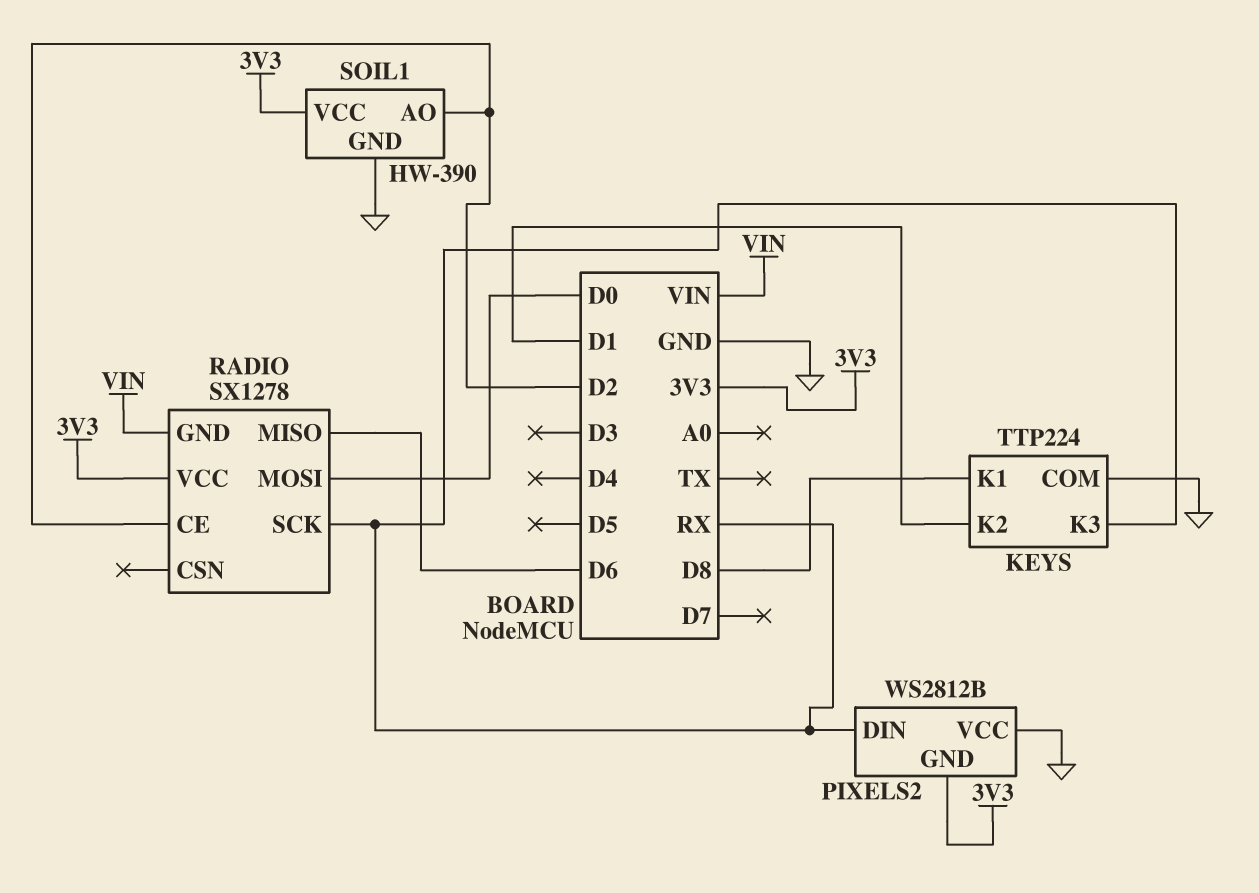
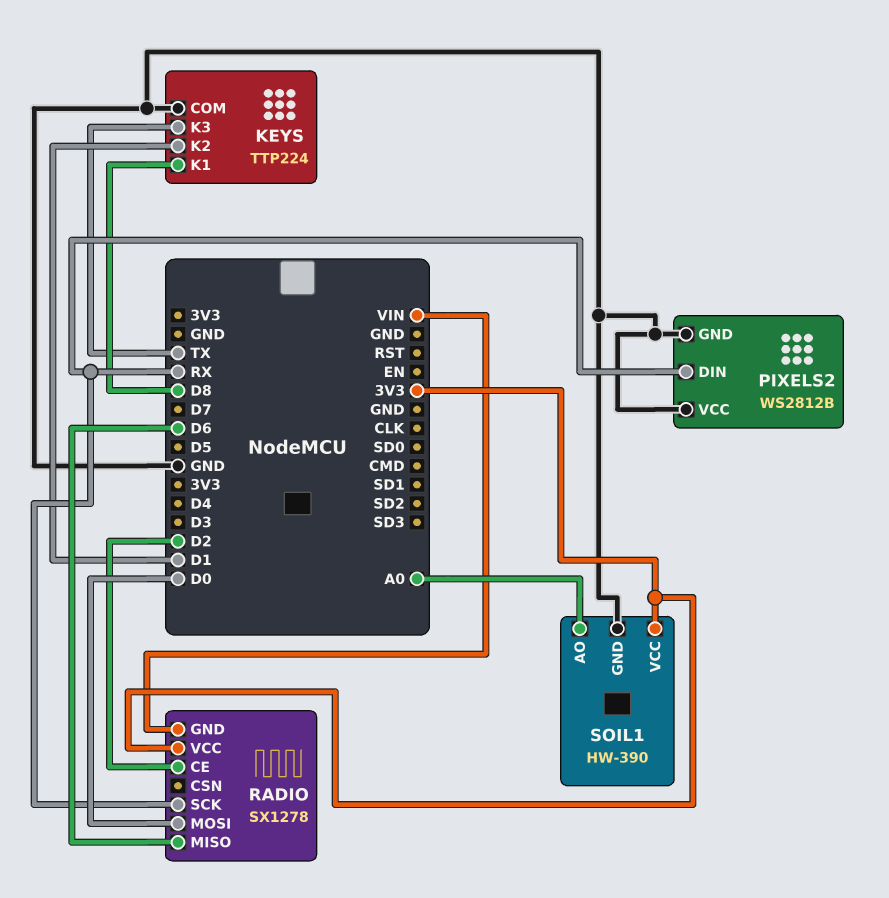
KEYS pin K3: RX -> TX
PIXELS2 pin GND: 3V3 -> GND
SOIL1 pin AO: D2 -> A0

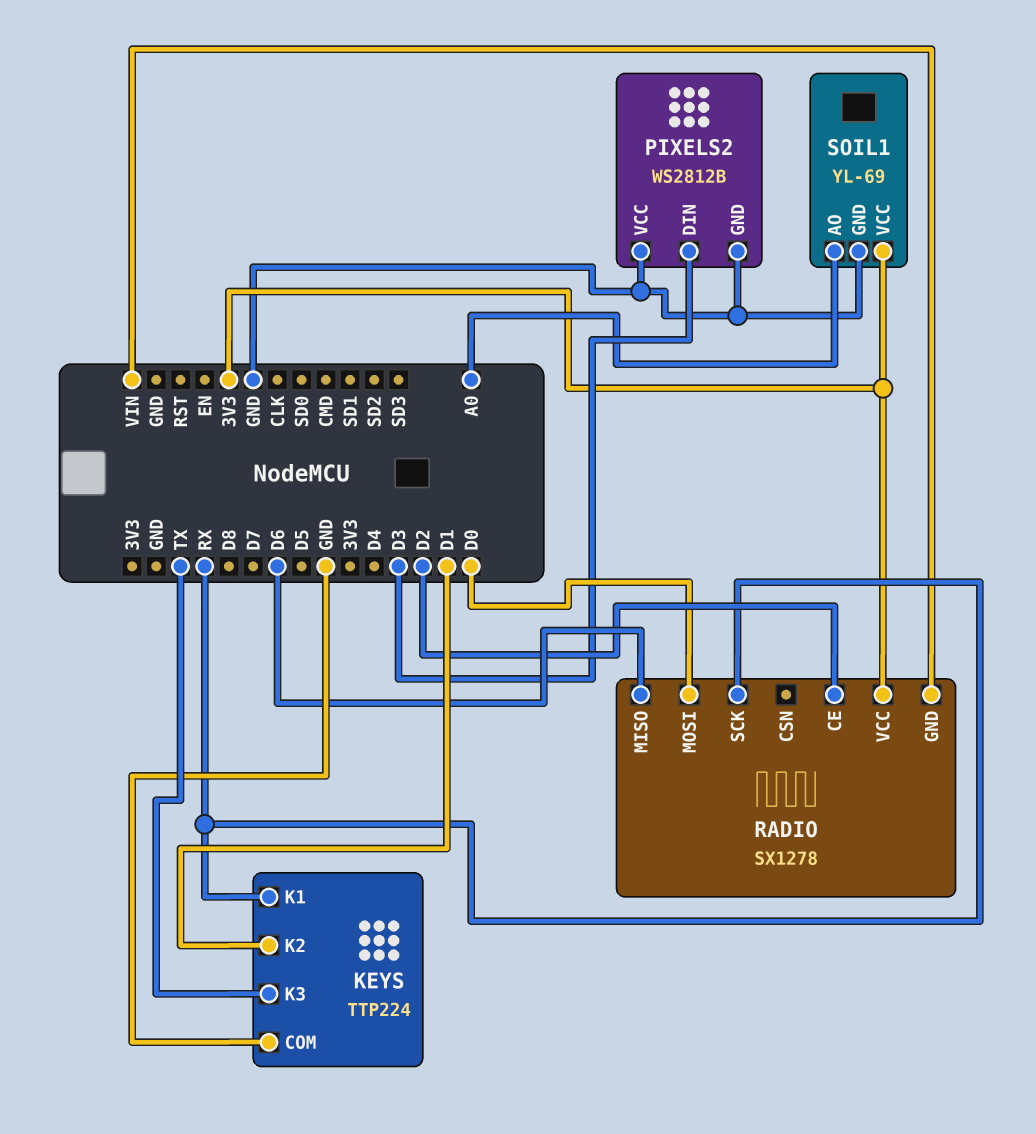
KEYS pin K1: D8 -> RX
PIXELS2 pin DIN: RX -> D3
SOIL1: HW-390 -> YL-69

